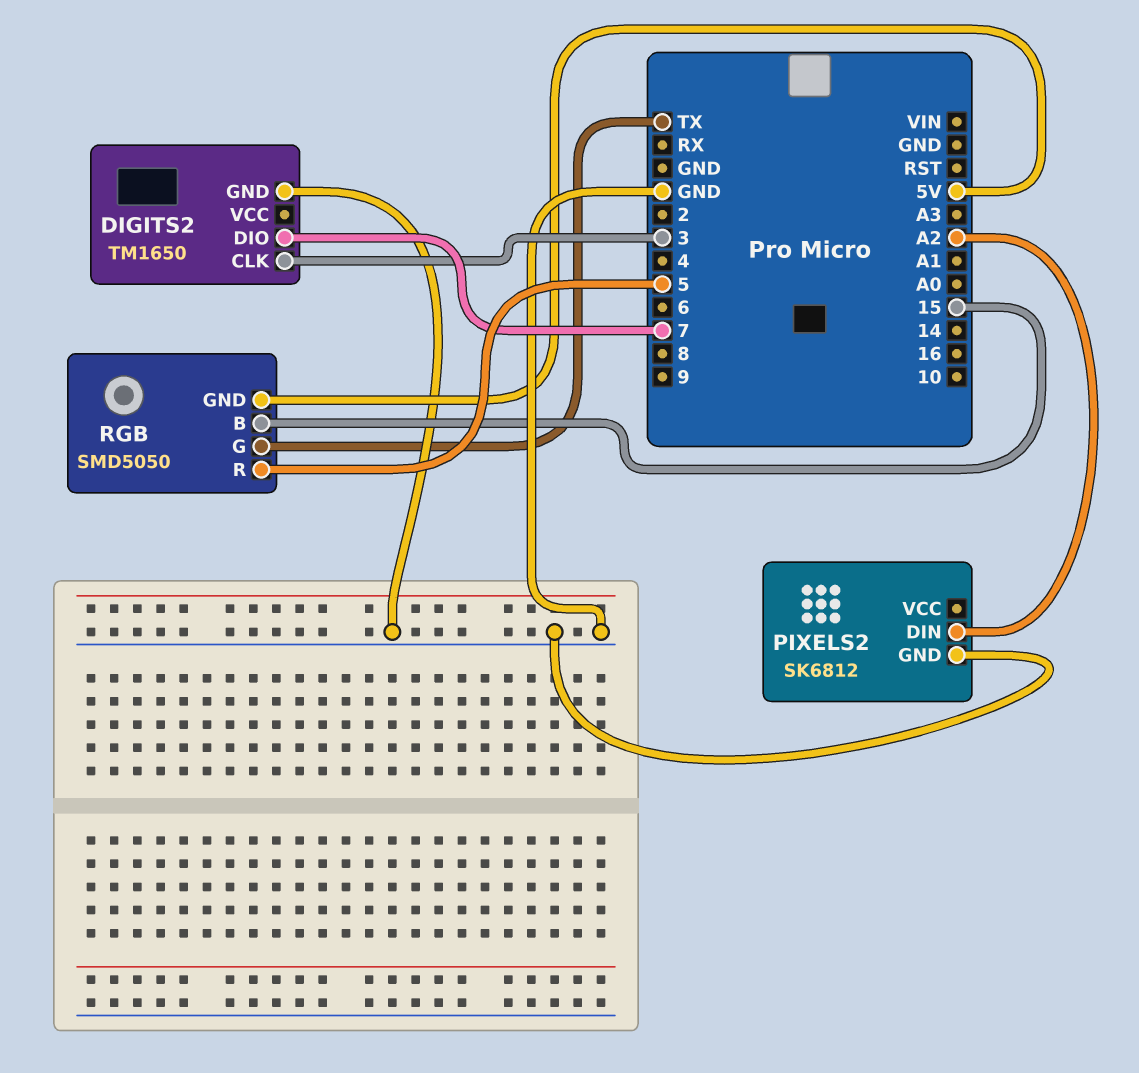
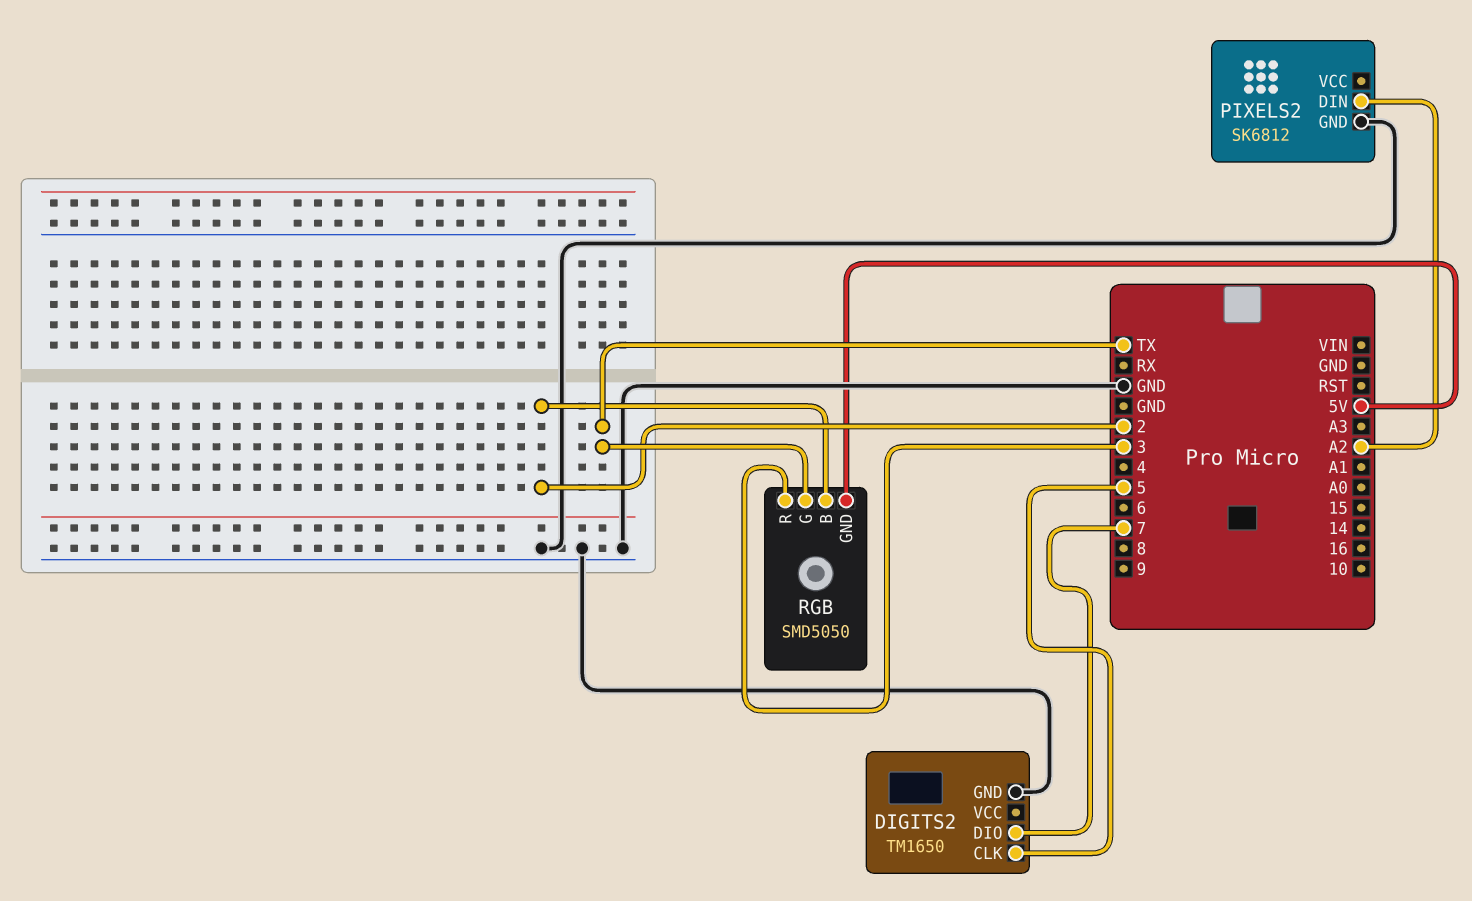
DIGITS2 pin CLK: 3 -> 5
RGB pin B: 15 -> 2
RGB pin R: 5 -> 3

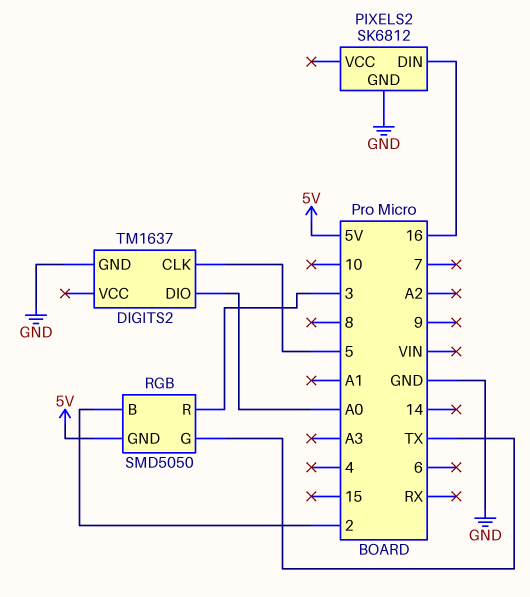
DIGITS2: TM1650 -> TM1637
DIGITS2 pin DIO: 7 -> A0
PIXELS2 pin DIN: A2 -> 16

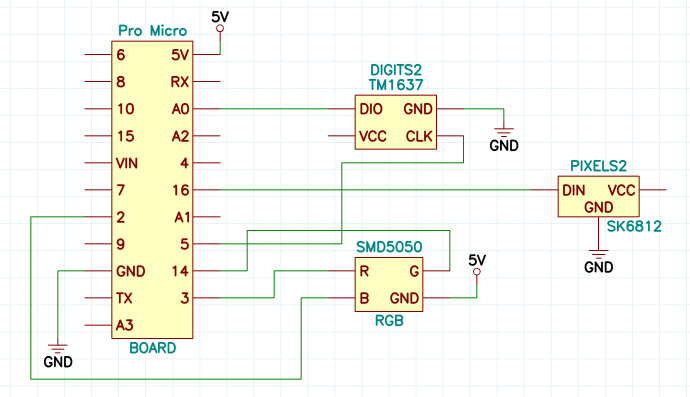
RGB pin G: TX -> 14

